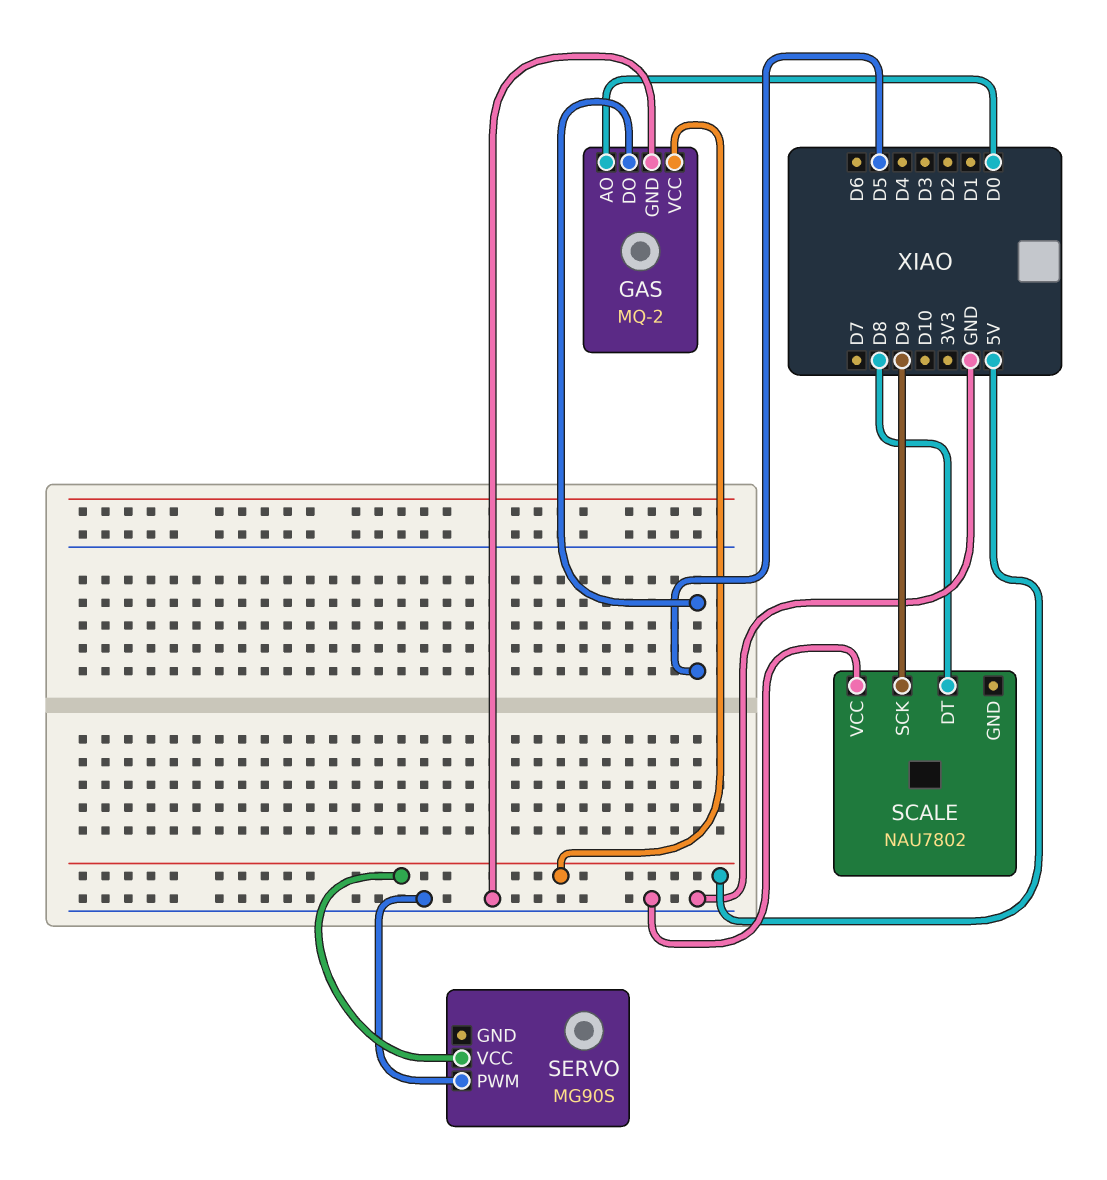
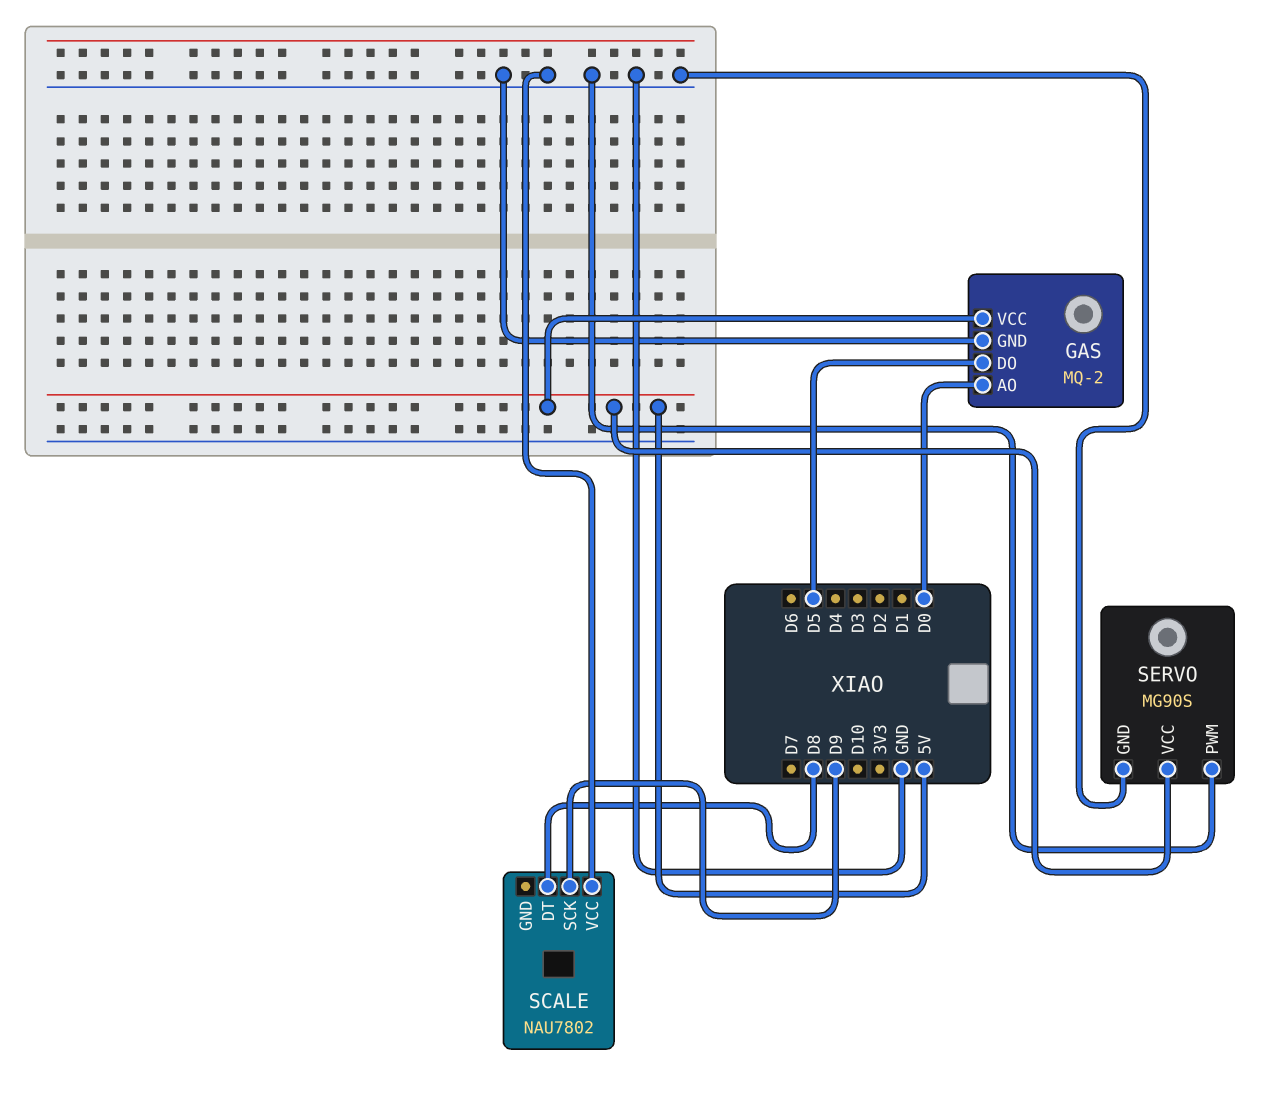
SERVO pin GND: none -> GND

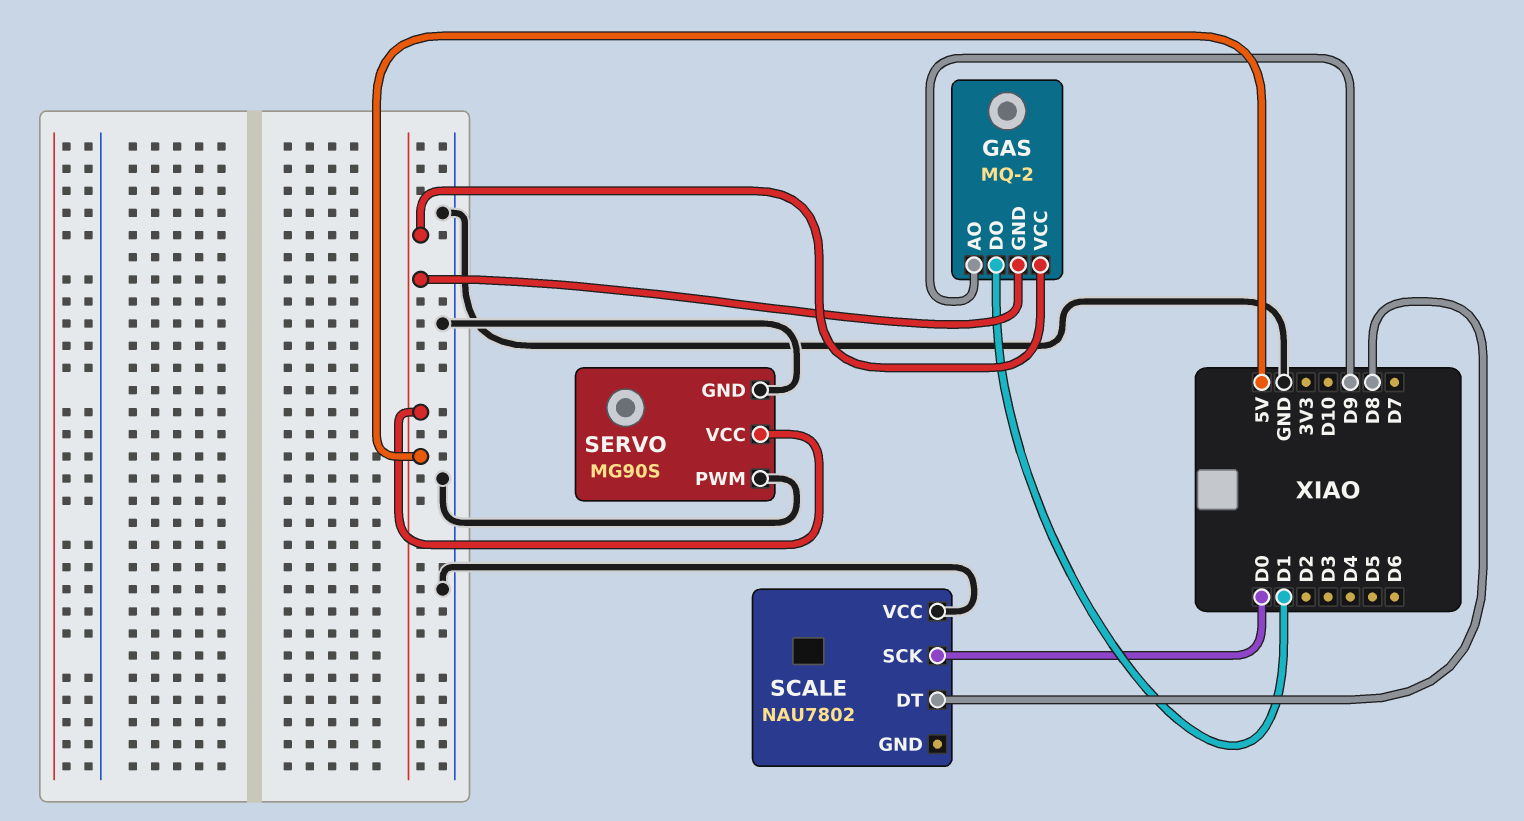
GAS pin AO: D0 -> D9
GAS pin DO: D5 -> D1
GAS pin GND: GND -> 5V
SCALE pin SCK: D9 -> D0

